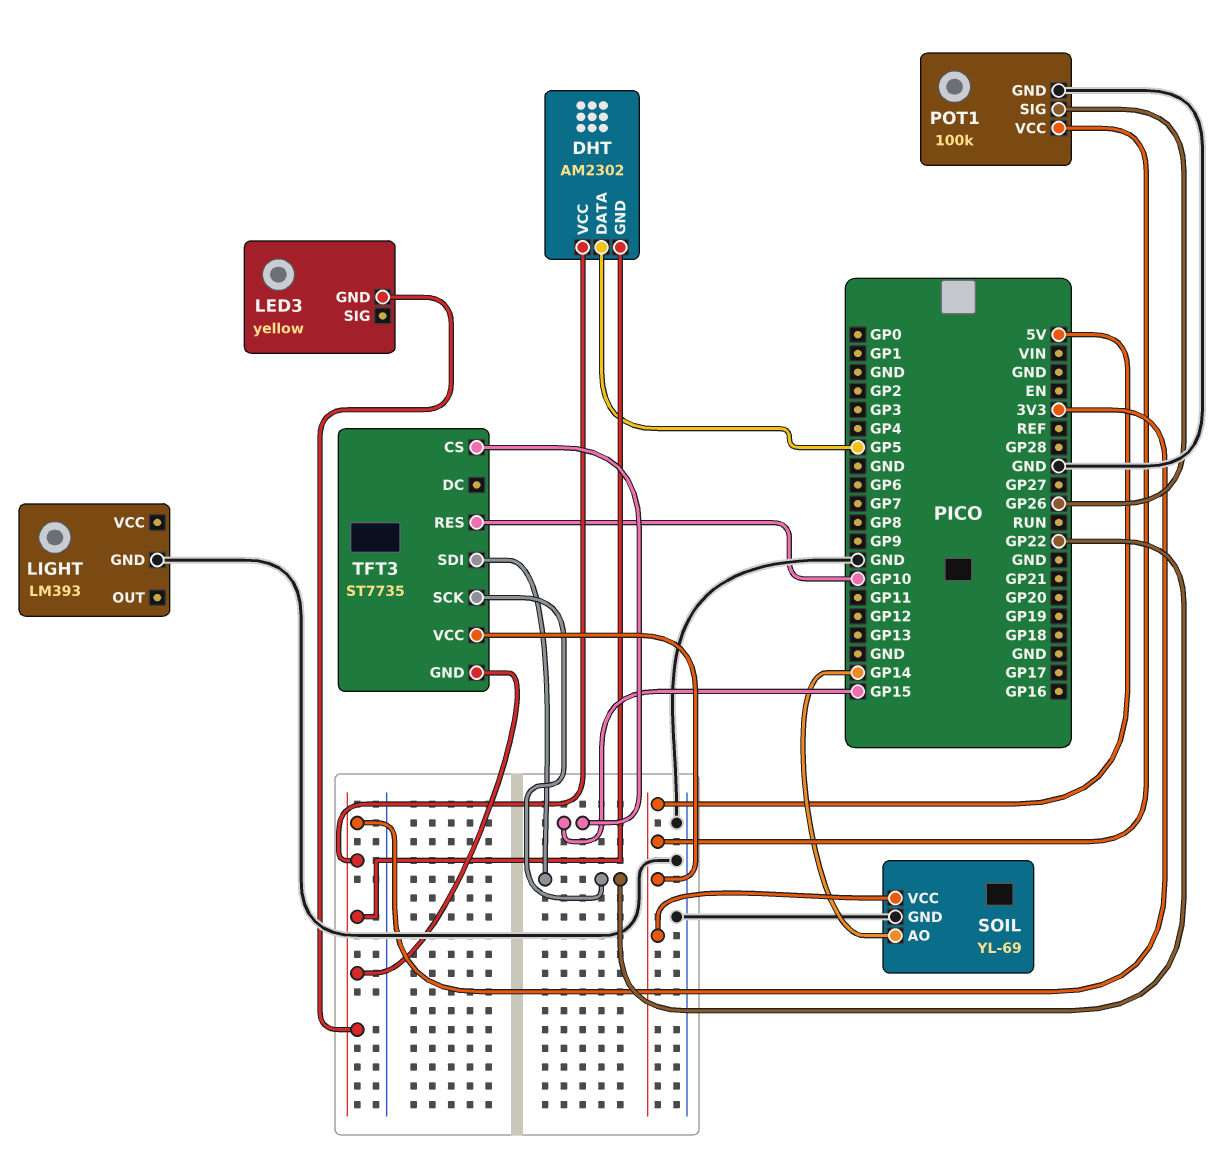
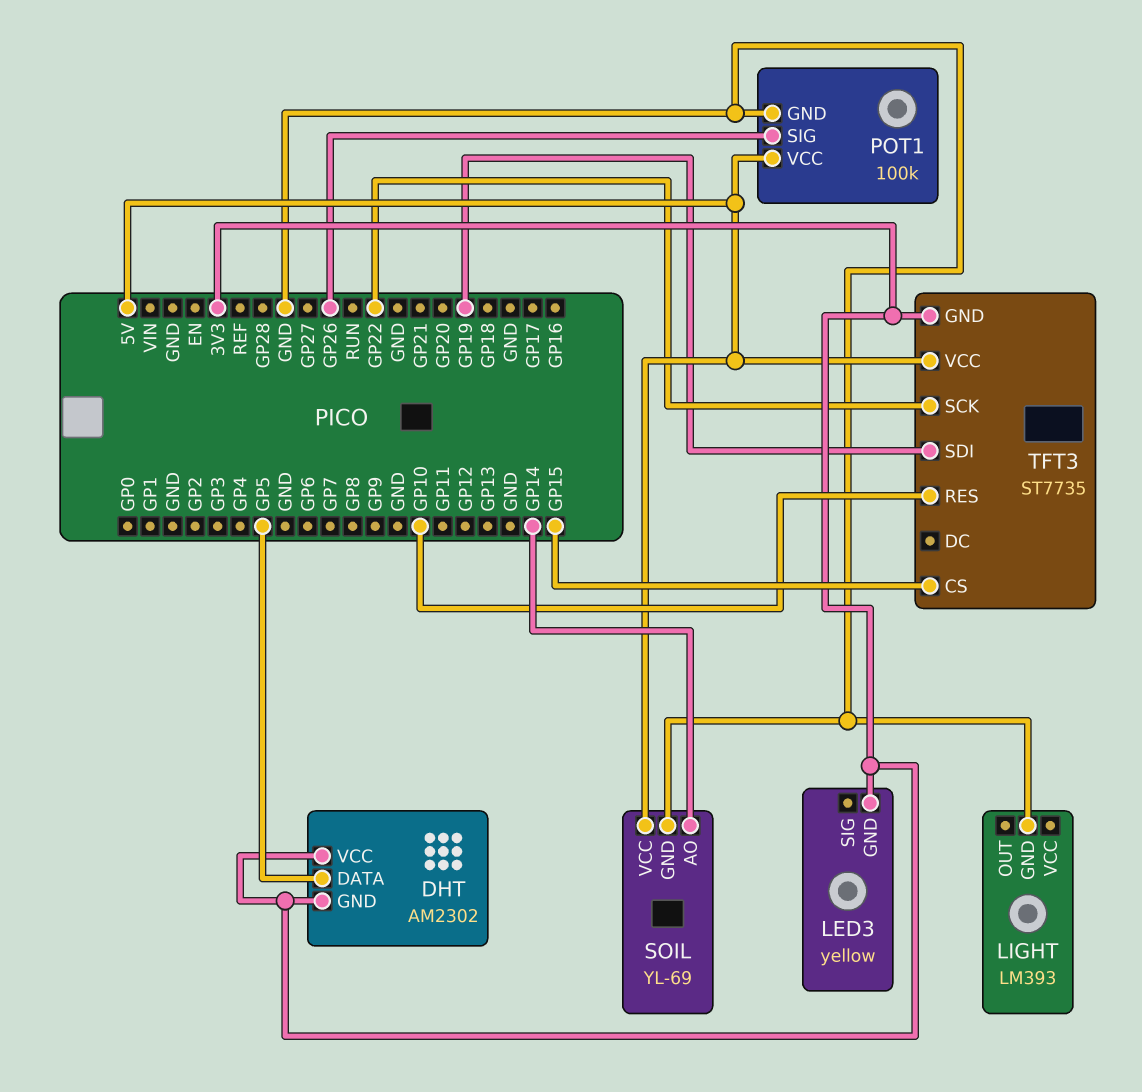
TFT3 pin SDI: GP22 -> GP19

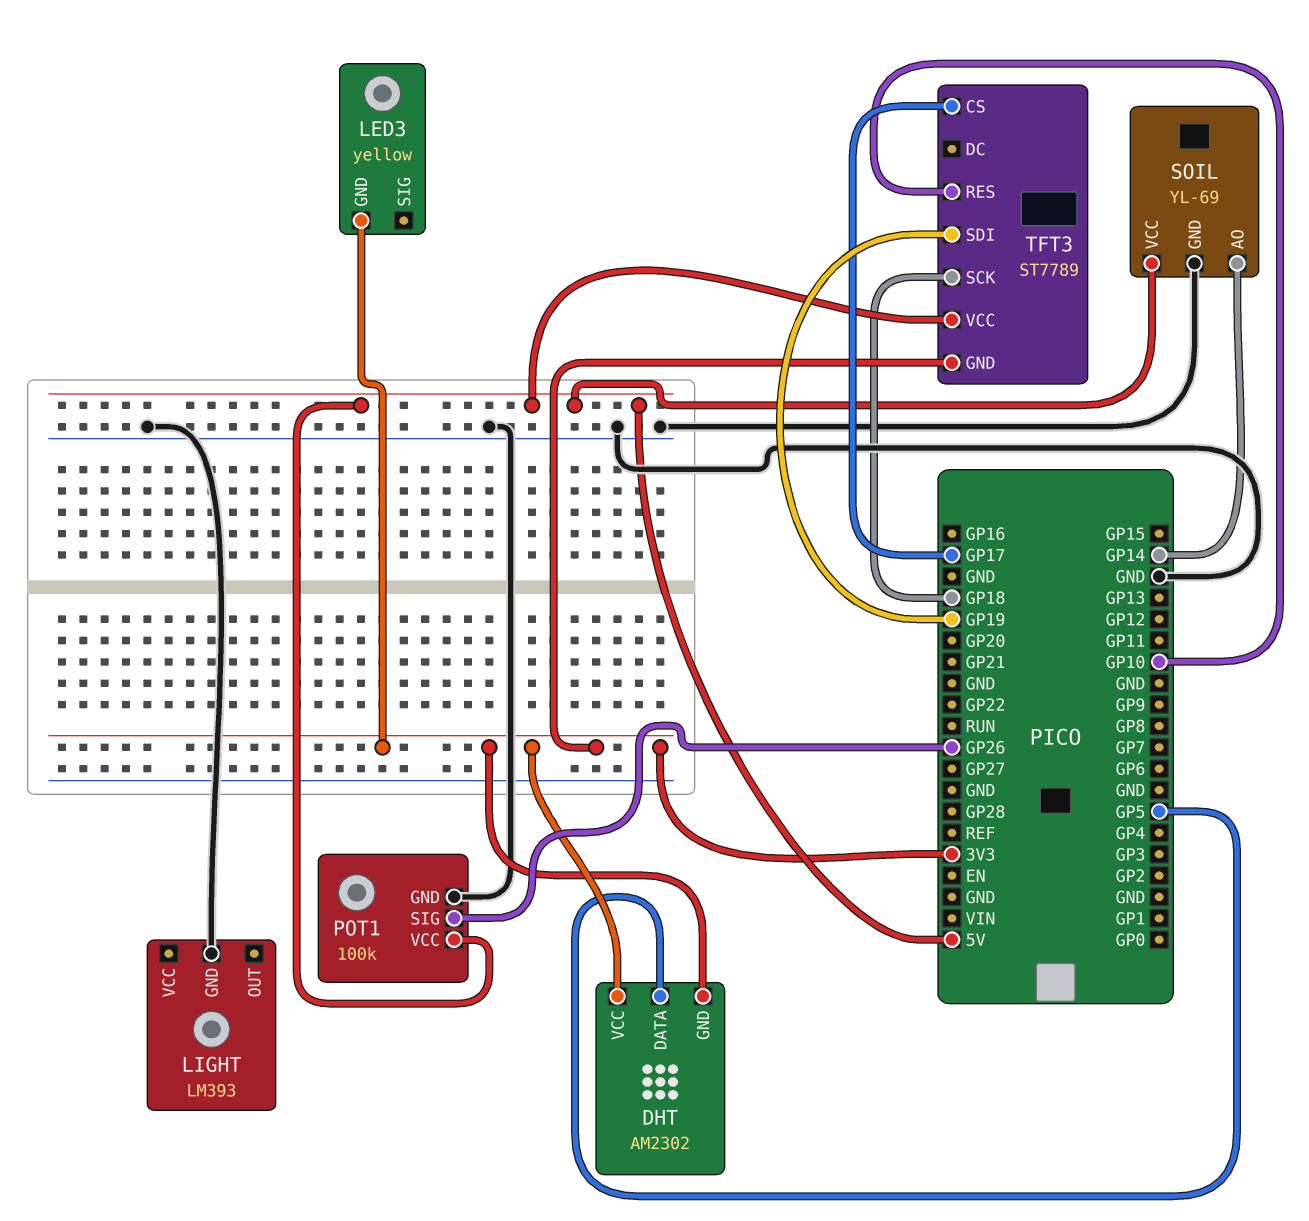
TFT3: ST7735 -> ST7789
TFT3 pin CS: GP15 -> GP17
TFT3 pin SCK: GP22 -> GP18

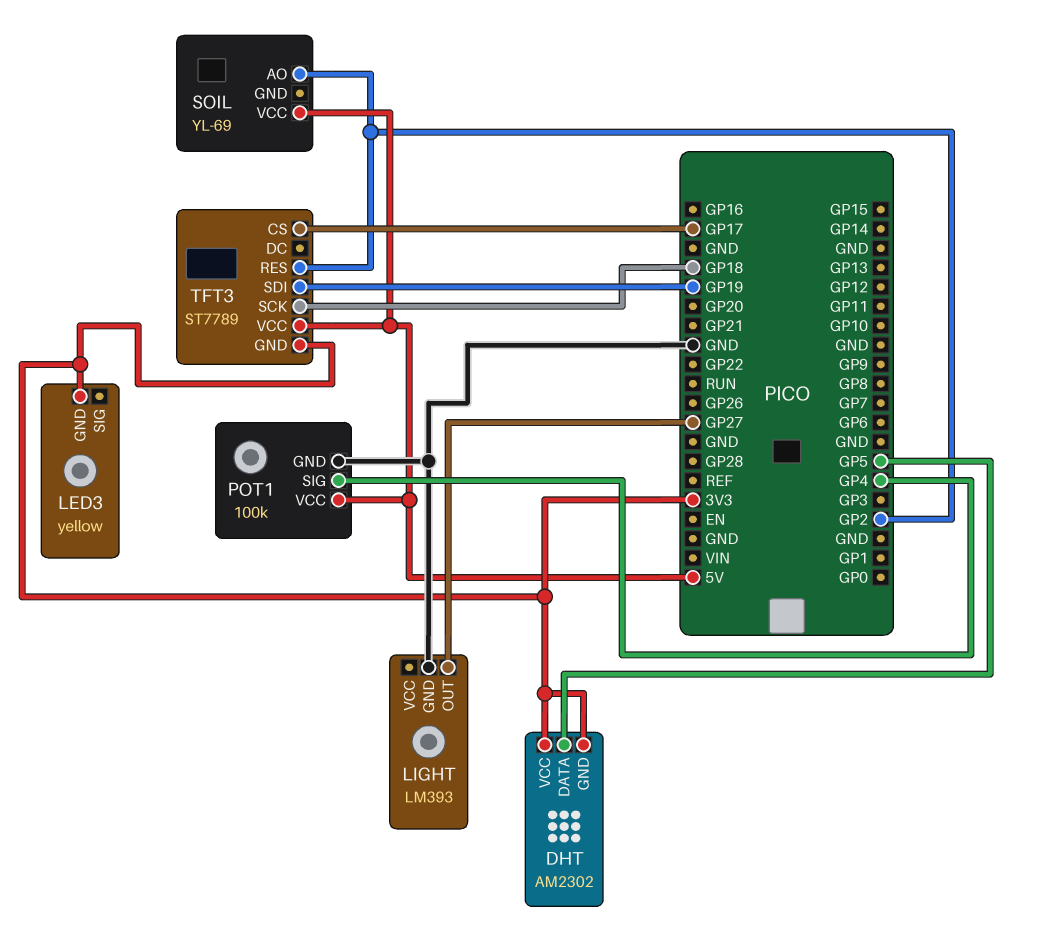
LIGHT pin OUT: none -> GP27
POT1 pin SIG: GP26 -> GP4
SOIL pin AO: GP14 -> GP2
SOIL pin GND: GND -> none
TFT3 pin RES: GP10 -> GP2

